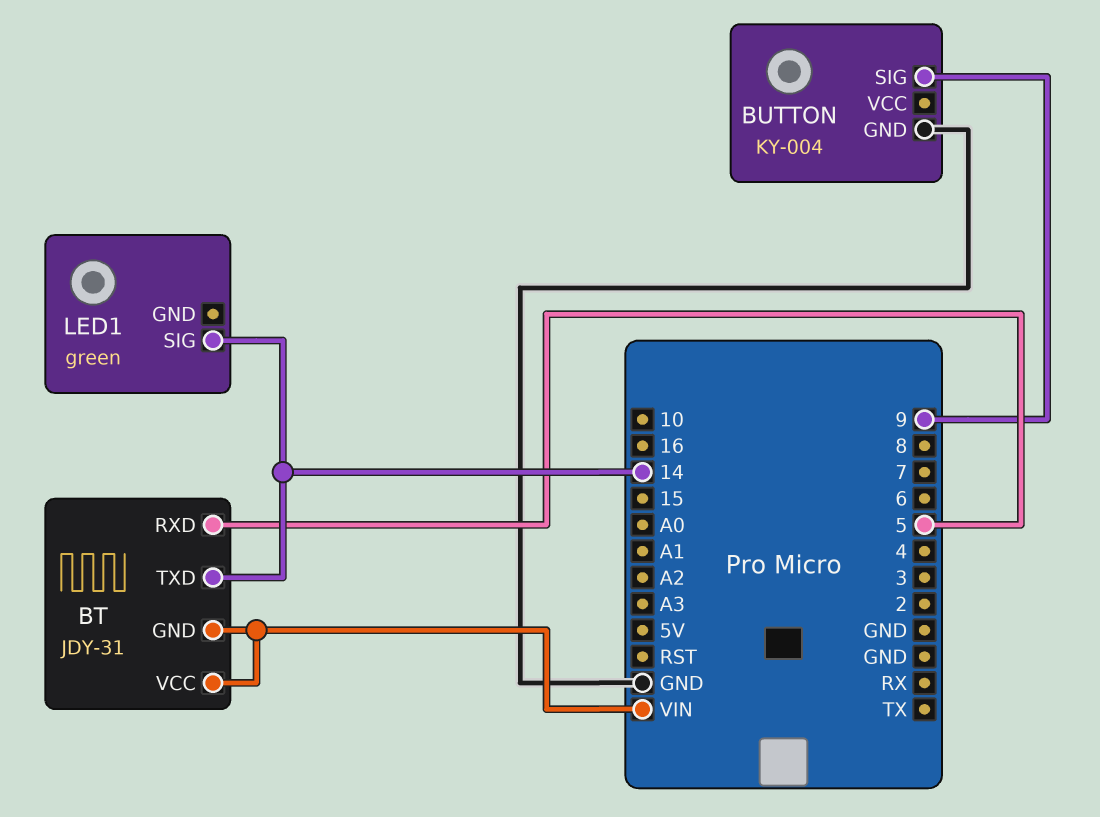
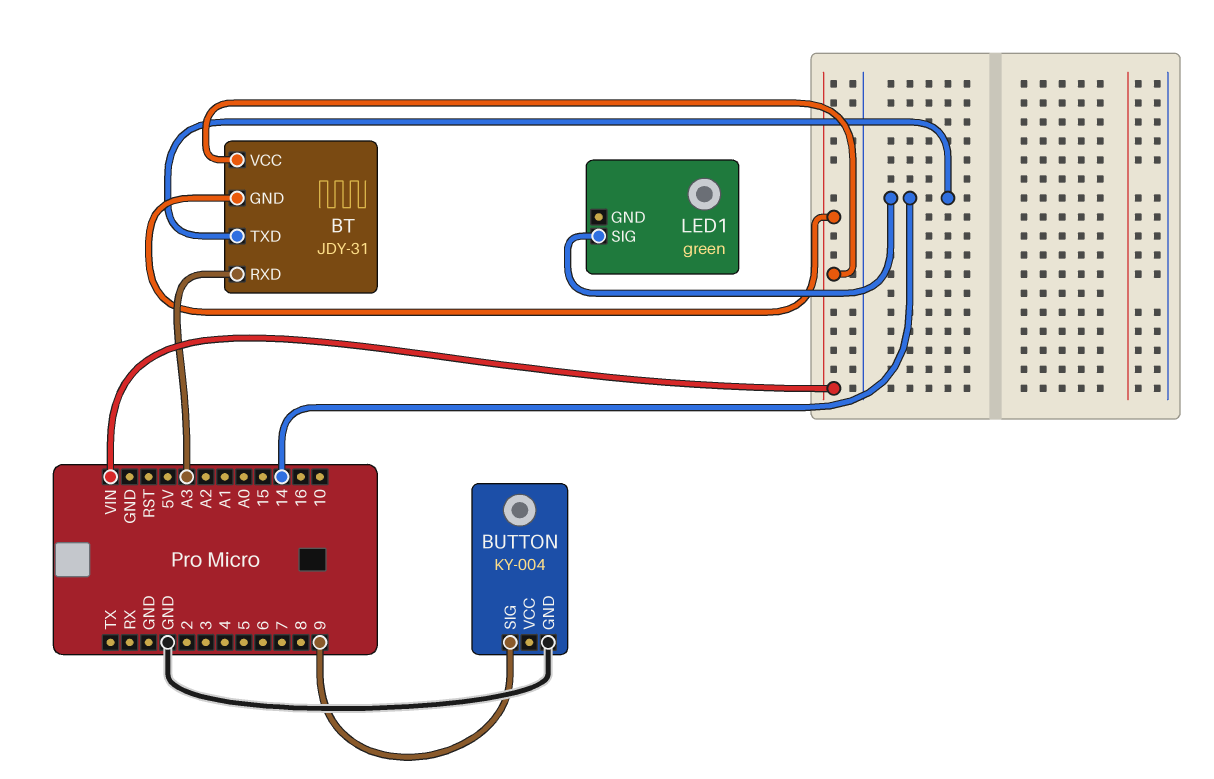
BT pin RXD: 5 -> A3

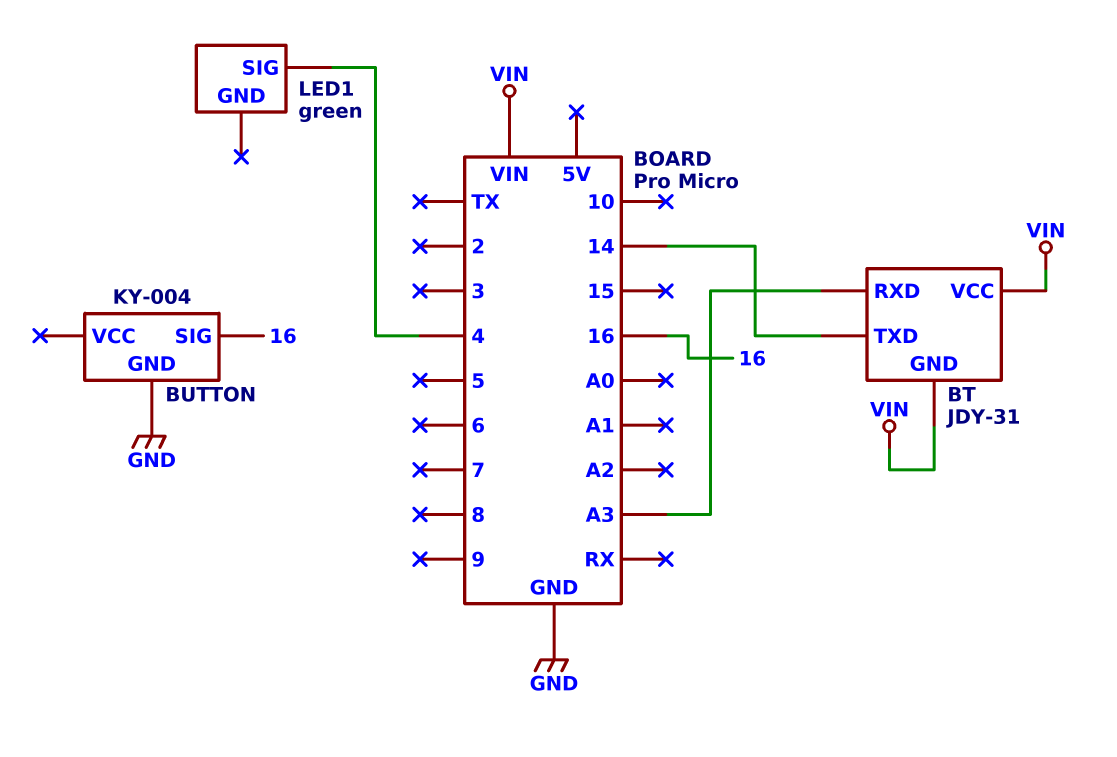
BUTTON pin SIG: 9 -> 16
LED1 pin SIG: 14 -> 4

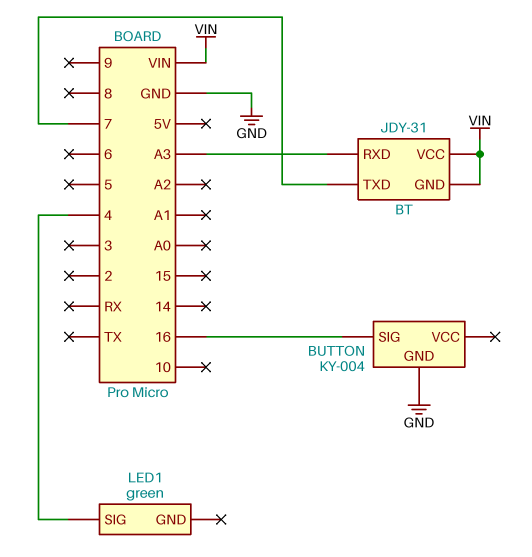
BT pin TXD: 14 -> 7

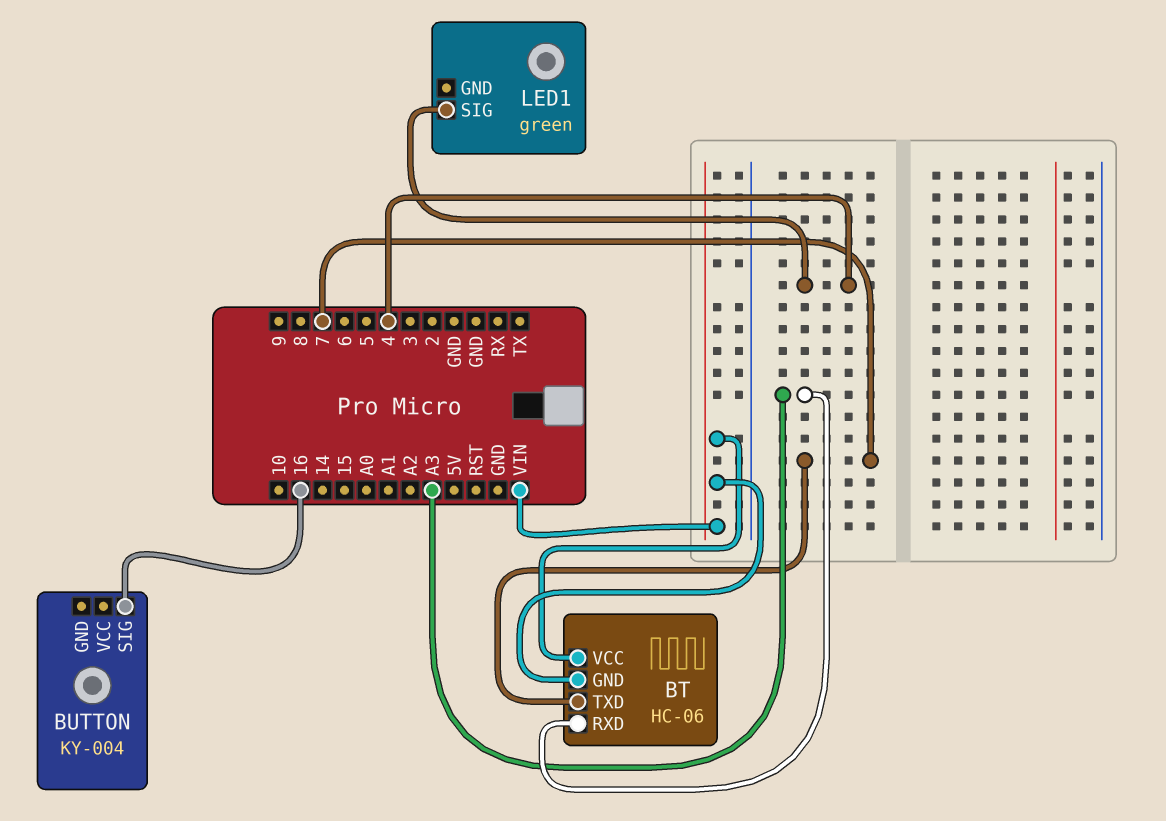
BT: JDY-31 -> HC-06
BUTTON pin GND: GND -> none

